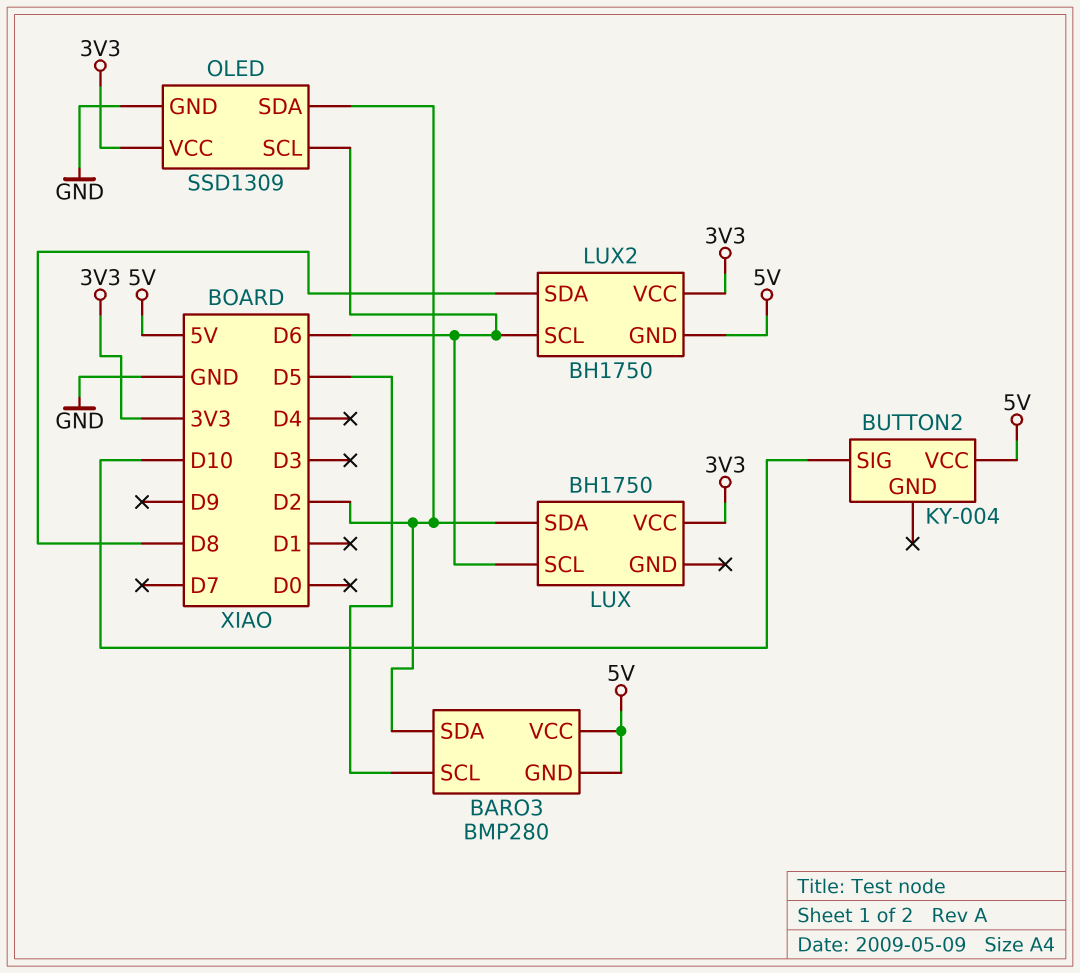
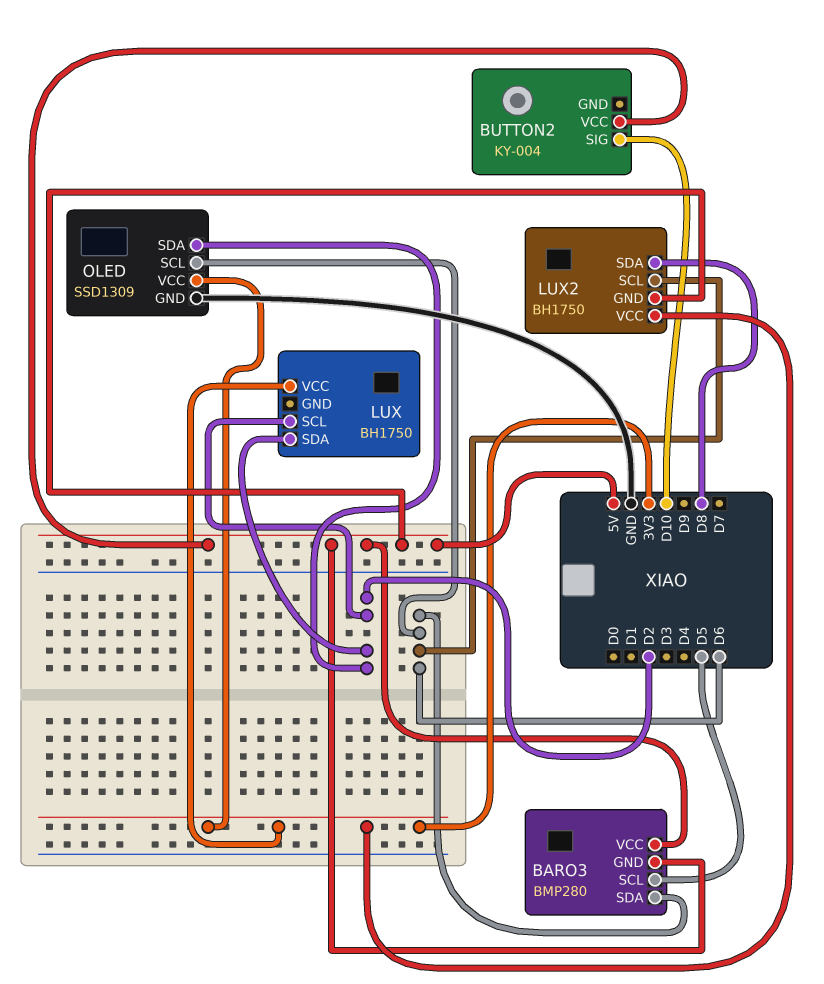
BARO3 pin SDA: D2 -> D6
LUX pin SCL: D6 -> D2

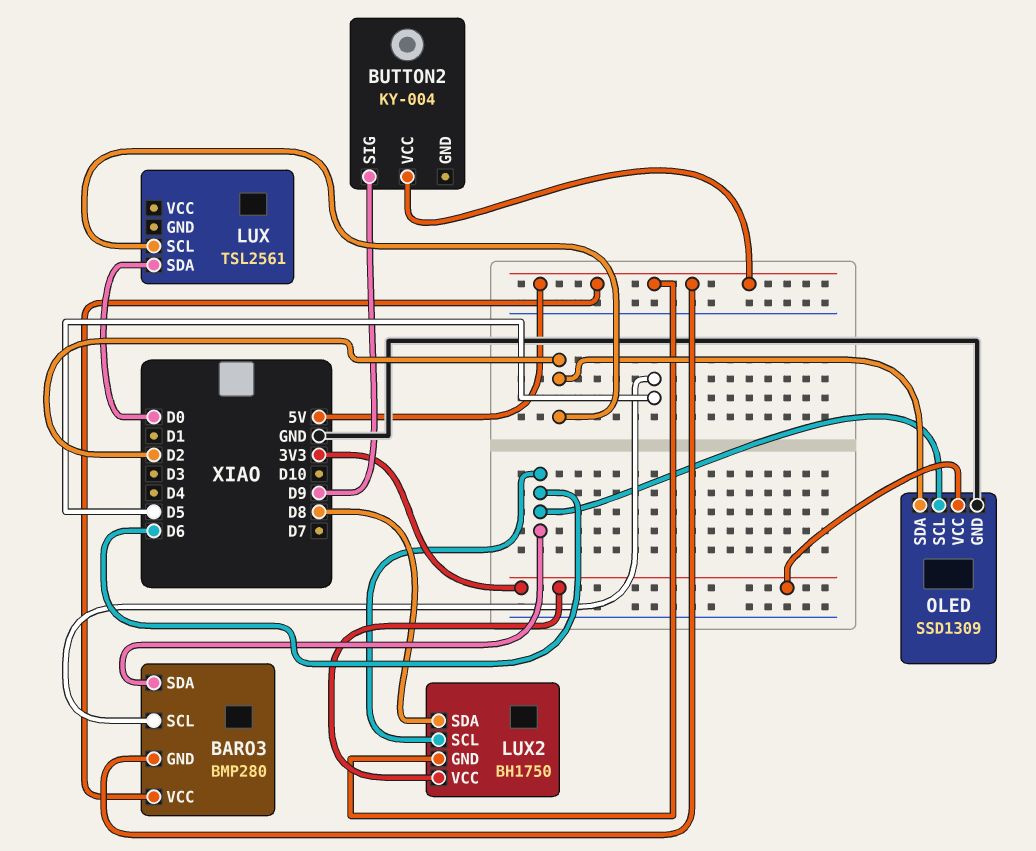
BUTTON2 pin SIG: D10 -> D9
LUX: BH1750 -> TSL2561
LUX pin SDA: D2 -> D0
LUX pin VCC: 3V3 -> none

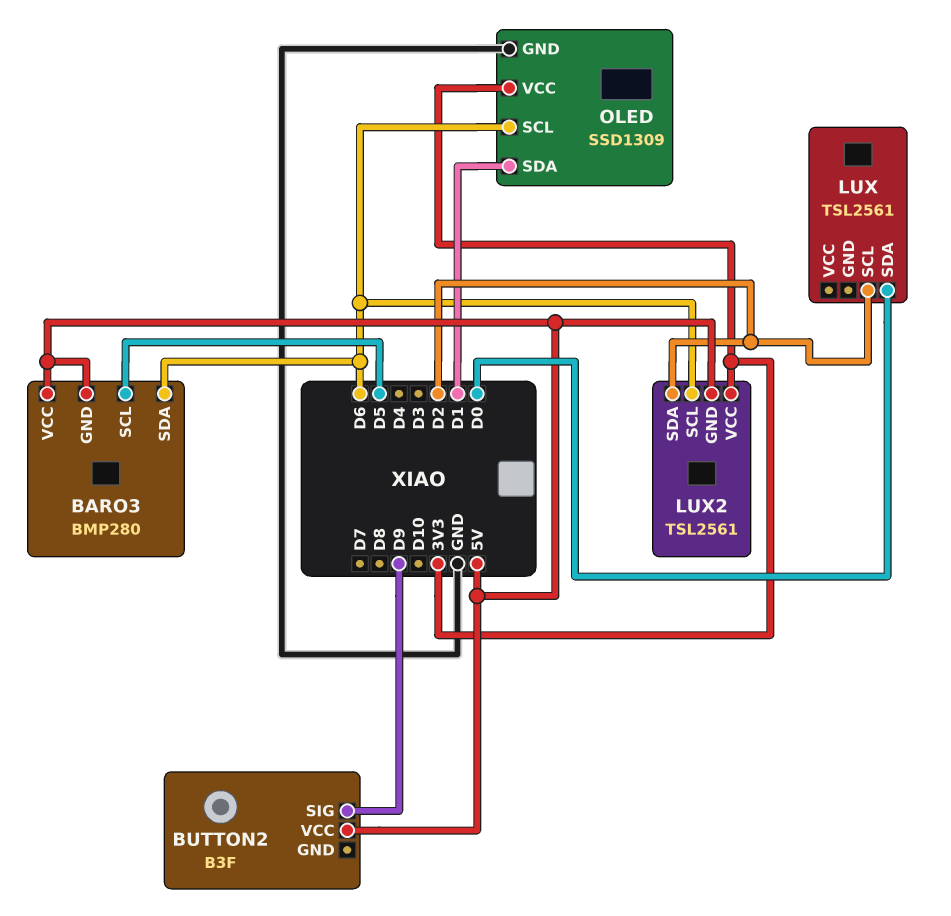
BUTTON2: KY-004 -> B3F
LUX2: BH1750 -> TSL2561
LUX2 pin SDA: D8 -> D2
OLED pin SDA: D2 -> D1

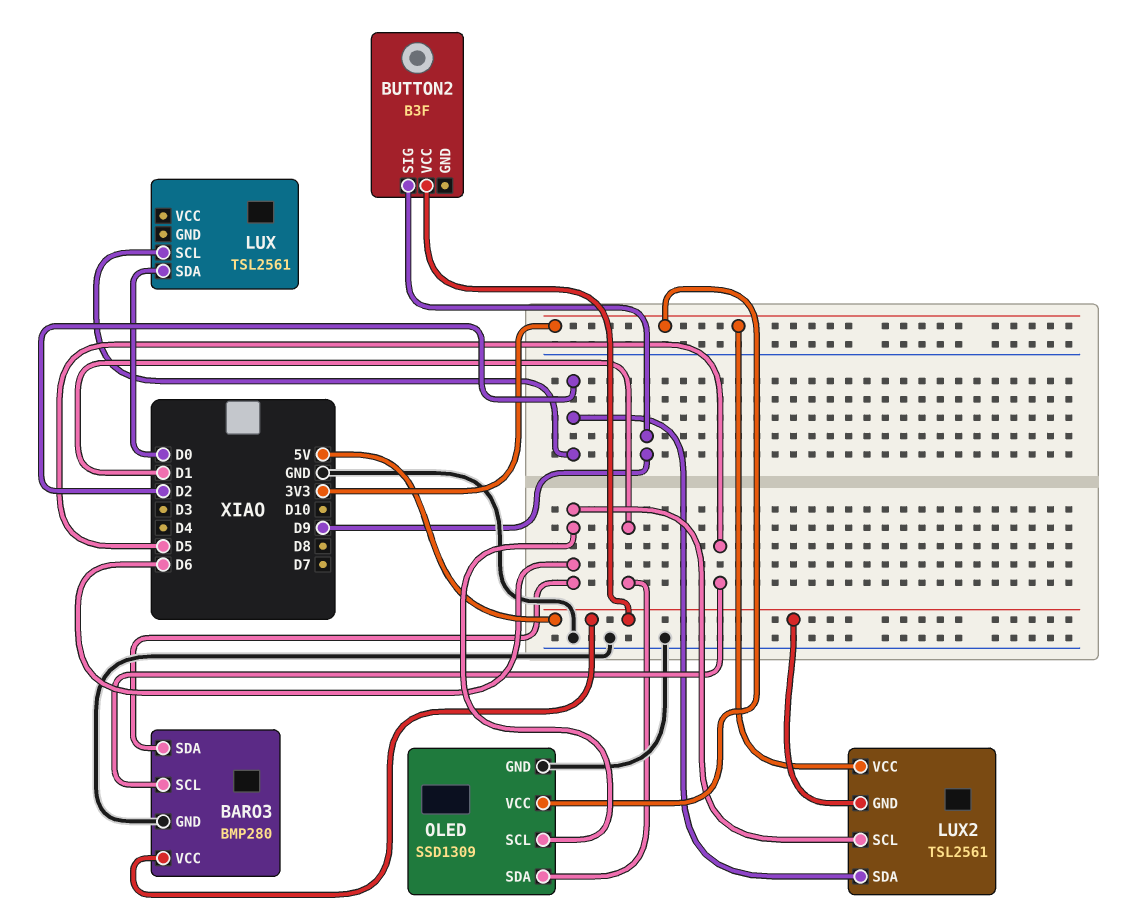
BARO3 pin GND: 5V -> GND

